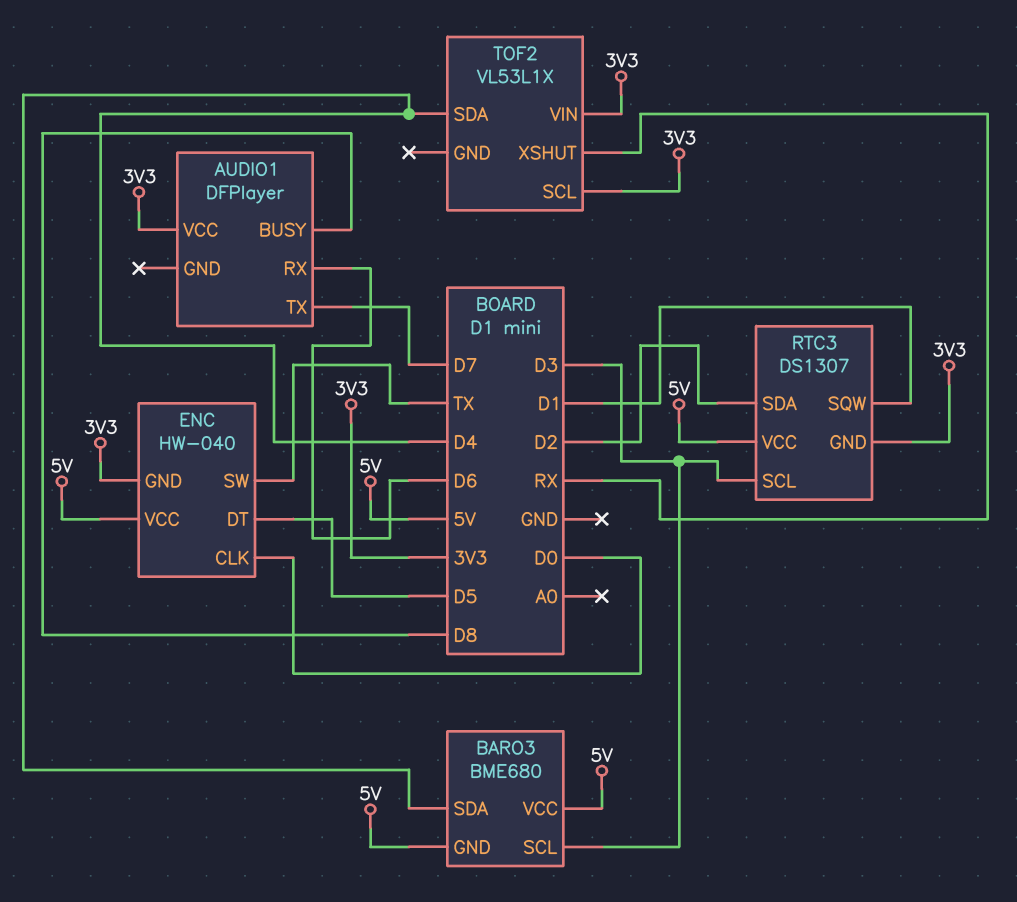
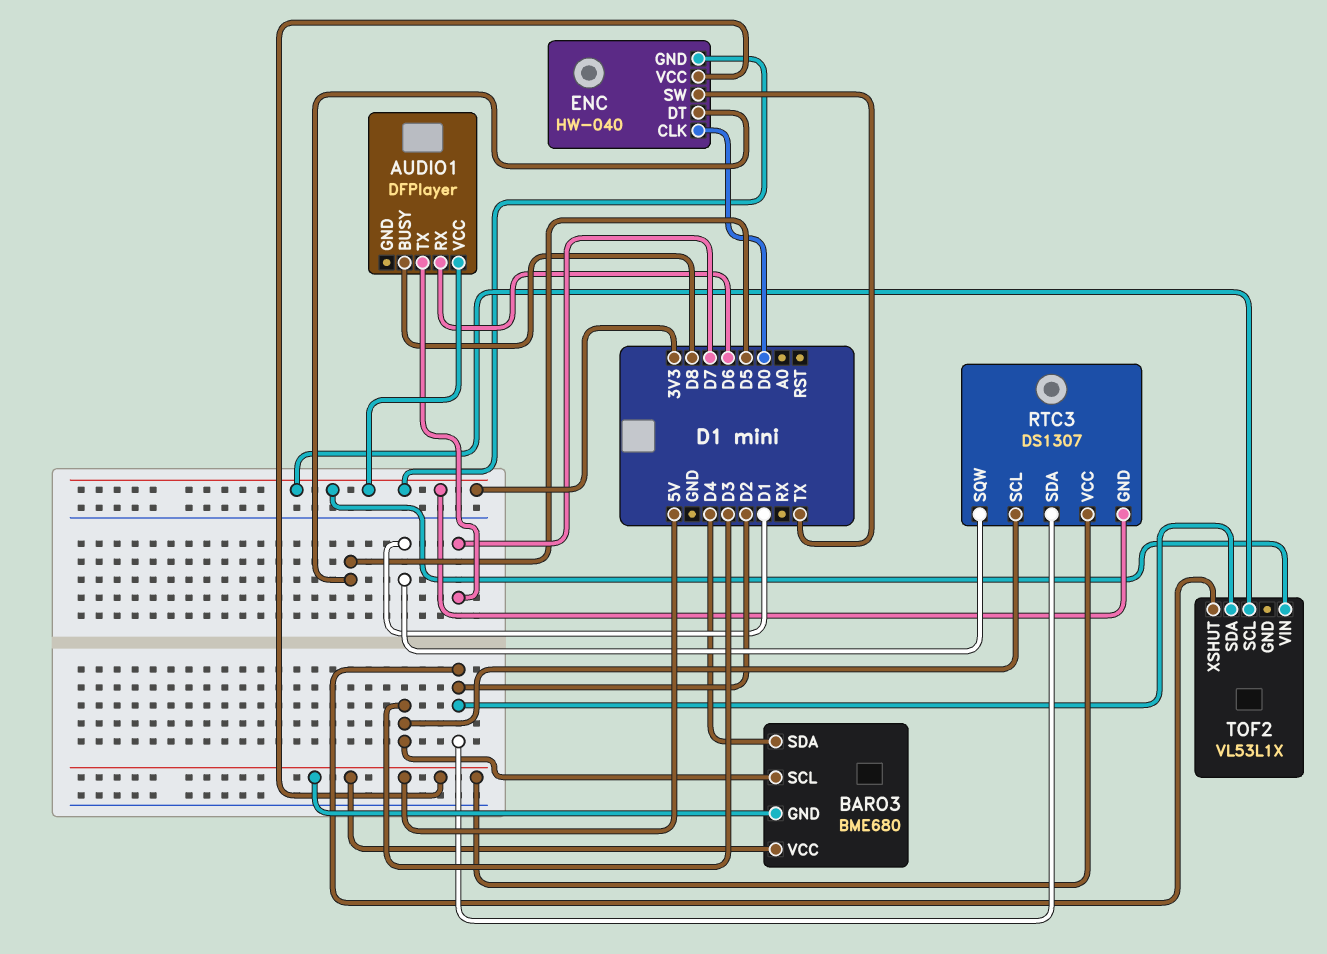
TOF2 pin SDA: D4 -> D2
TOF2 pin XSHUT: RX -> D2

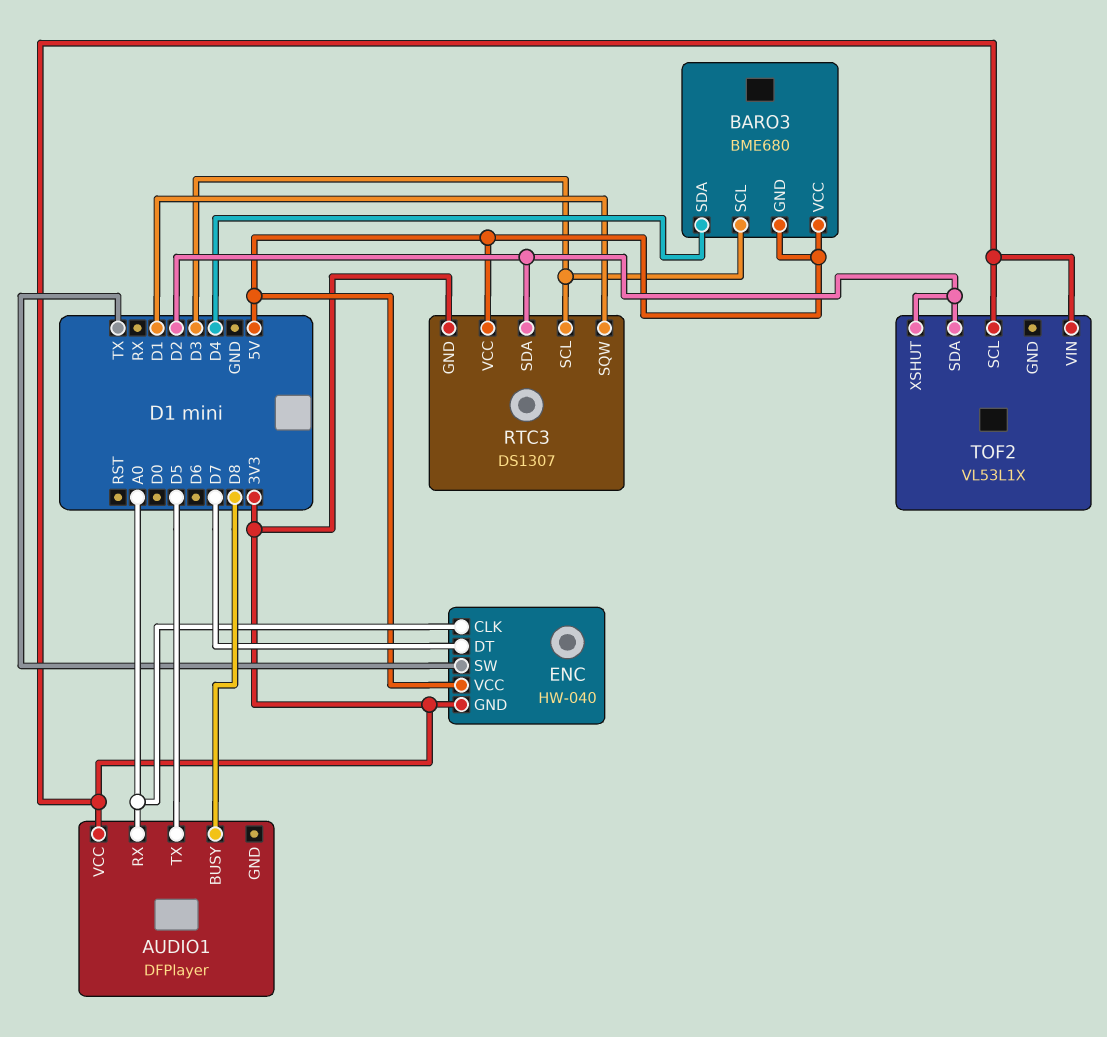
AUDIO1 pin RX: D6 -> A0
AUDIO1 pin TX: D7 -> D5
ENC pin CLK: D0 -> A0
ENC pin DT: D5 -> D7

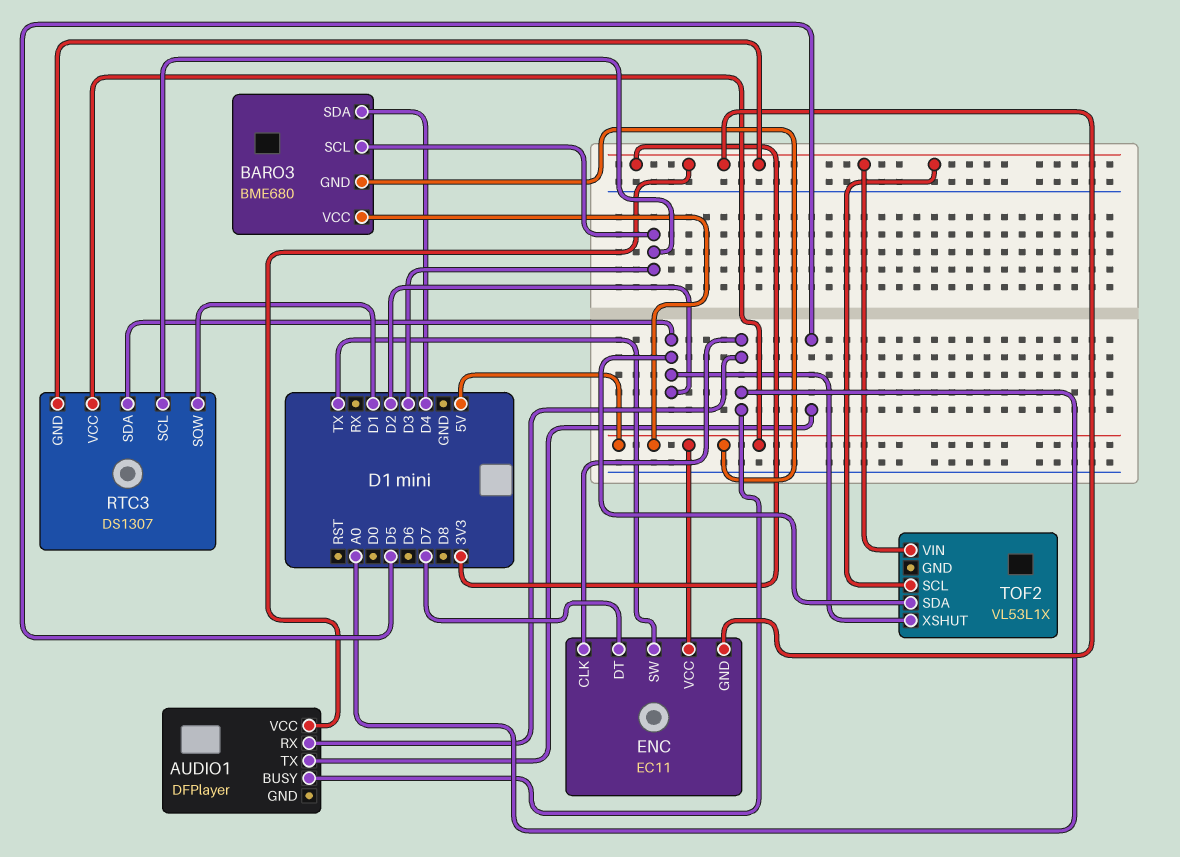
AUDIO1 pin BUSY: D8 -> A0
ENC: HW-040 -> EC11

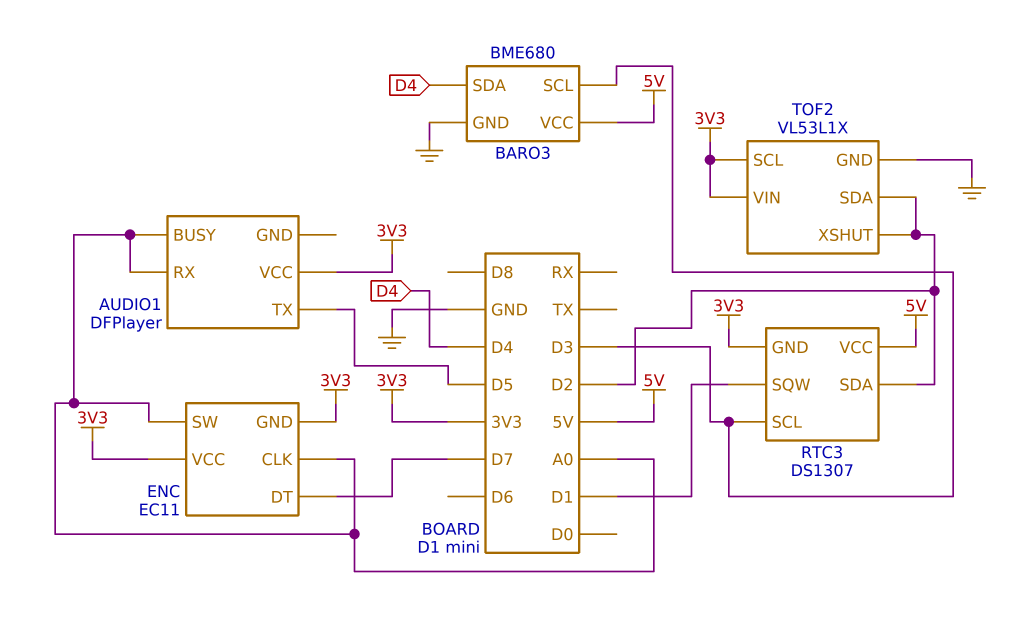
BARO3 pin GND: 5V -> GND
ENC pin SW: TX -> A0
ENC pin VCC: 5V -> 3V3
TOF2 pin GND: none -> GND

